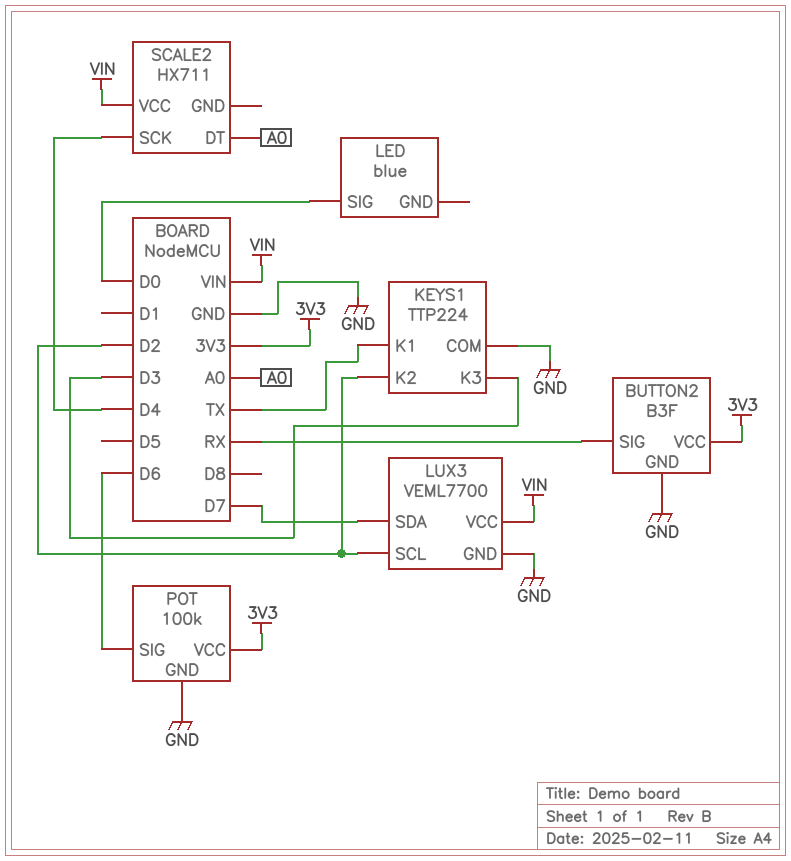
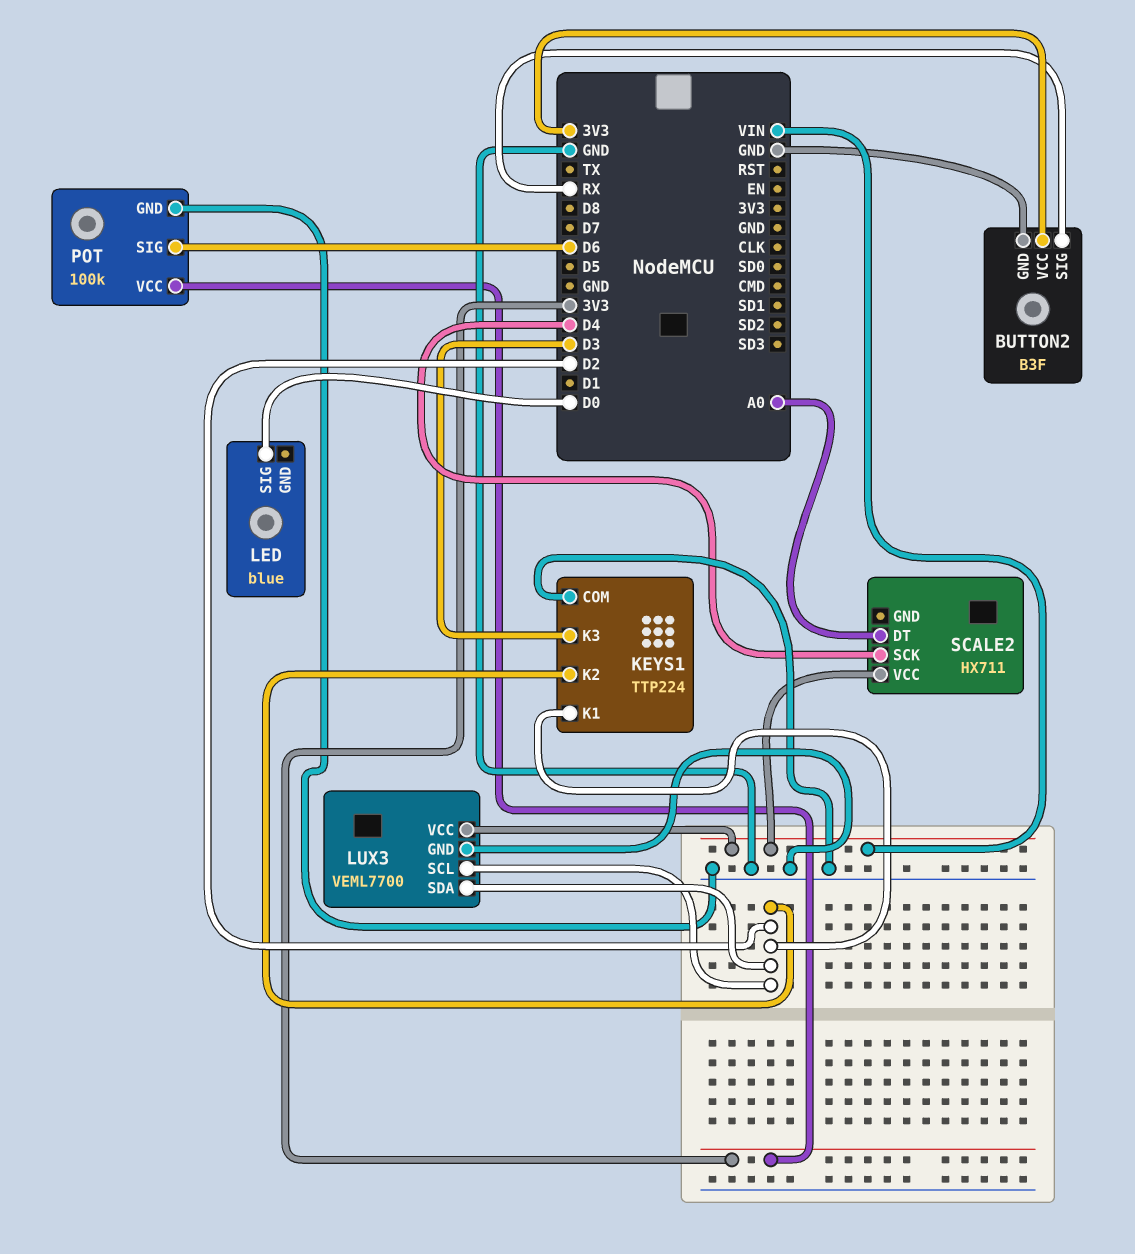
KEYS1 pin K1: TX -> D2
LUX3 pin SDA: D7 -> D2

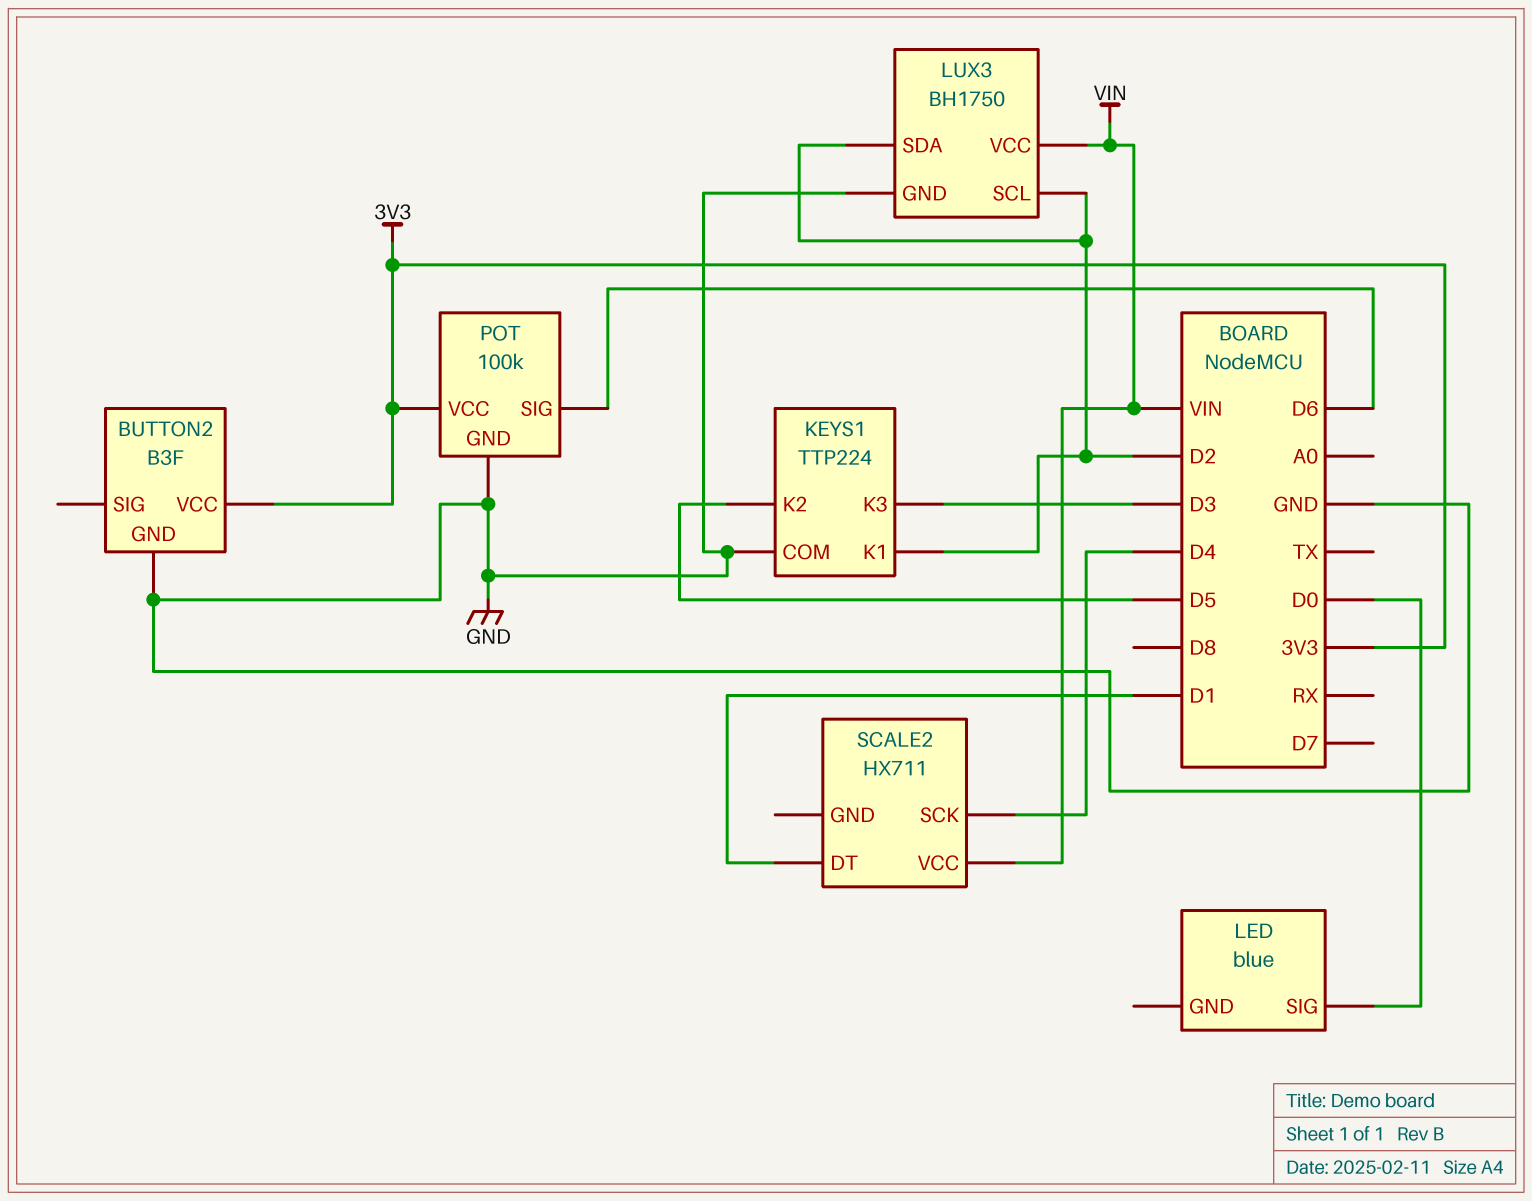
BUTTON2 pin SIG: RX -> none
KEYS1 pin K2: D2 -> D5
LUX3: VEML7700 -> BH1750
SCALE2 pin DT: A0 -> D1

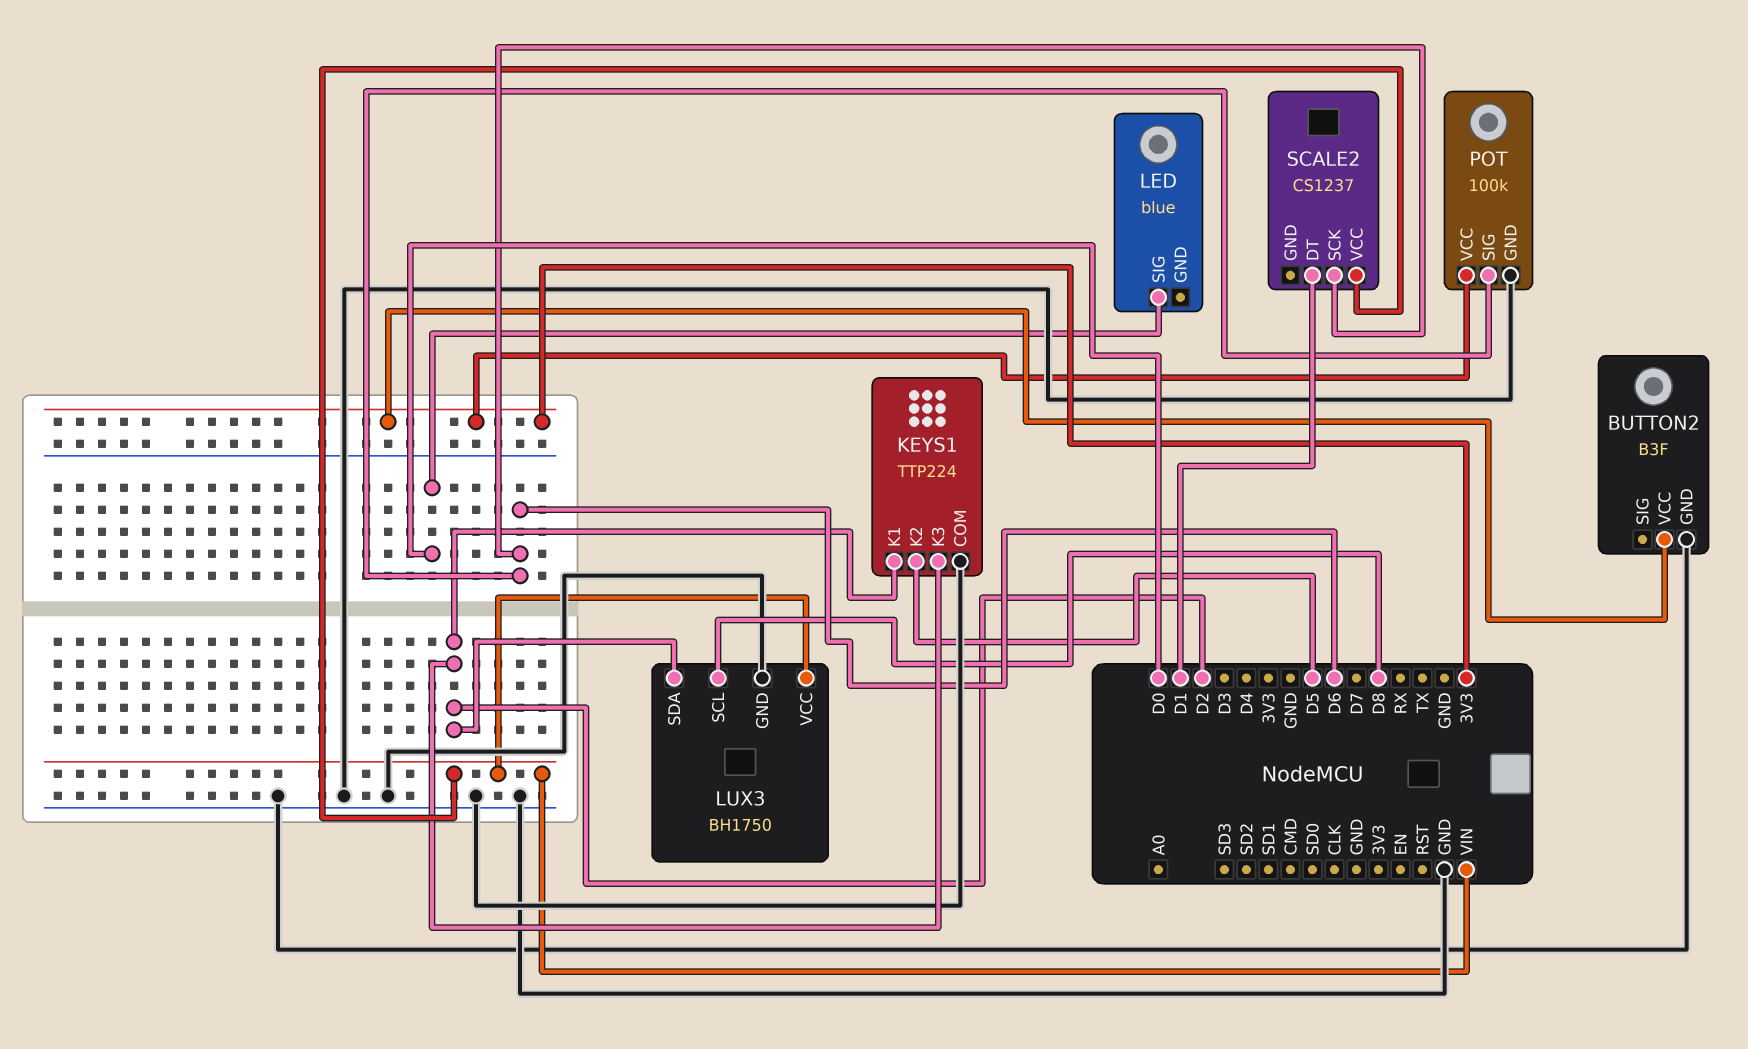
KEYS1 pin K3: D3 -> D2
LUX3 pin SCL: D2 -> D8
SCALE2: HX711 -> CS1237
SCALE2 pin SCK: D4 -> D6

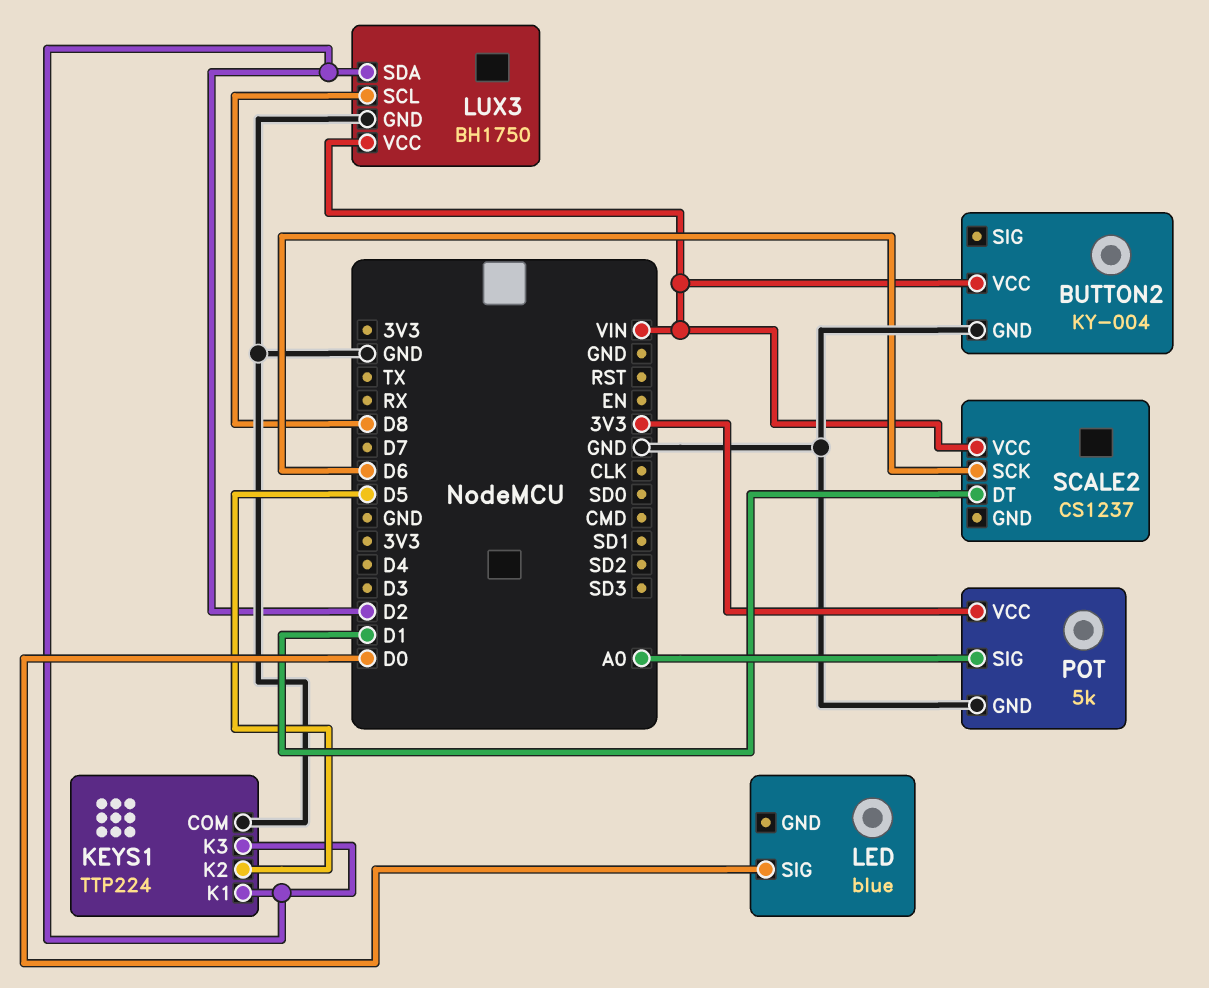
BUTTON2: B3F -> KY-004
BUTTON2 pin VCC: 3V3 -> VIN
POT: 100k -> 5k
POT pin SIG: D6 -> A0

